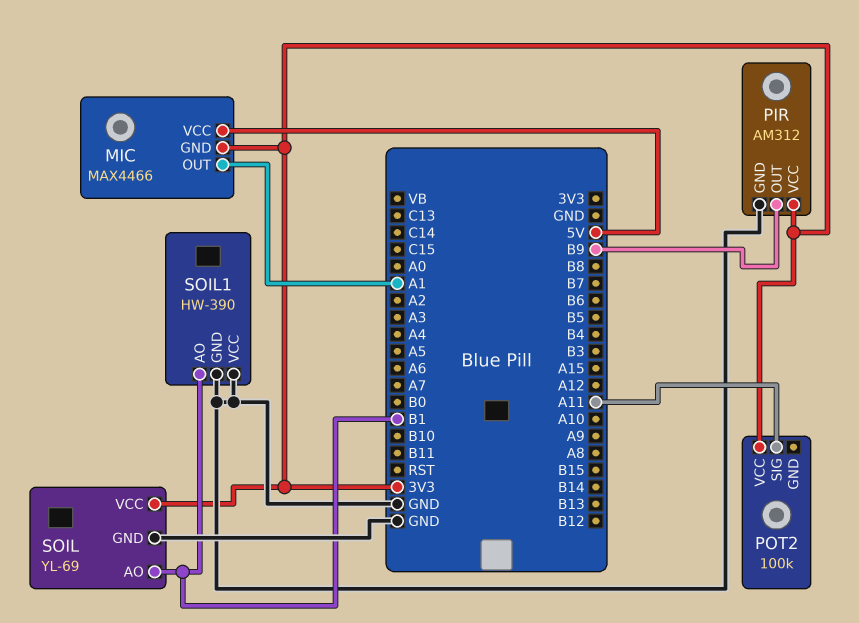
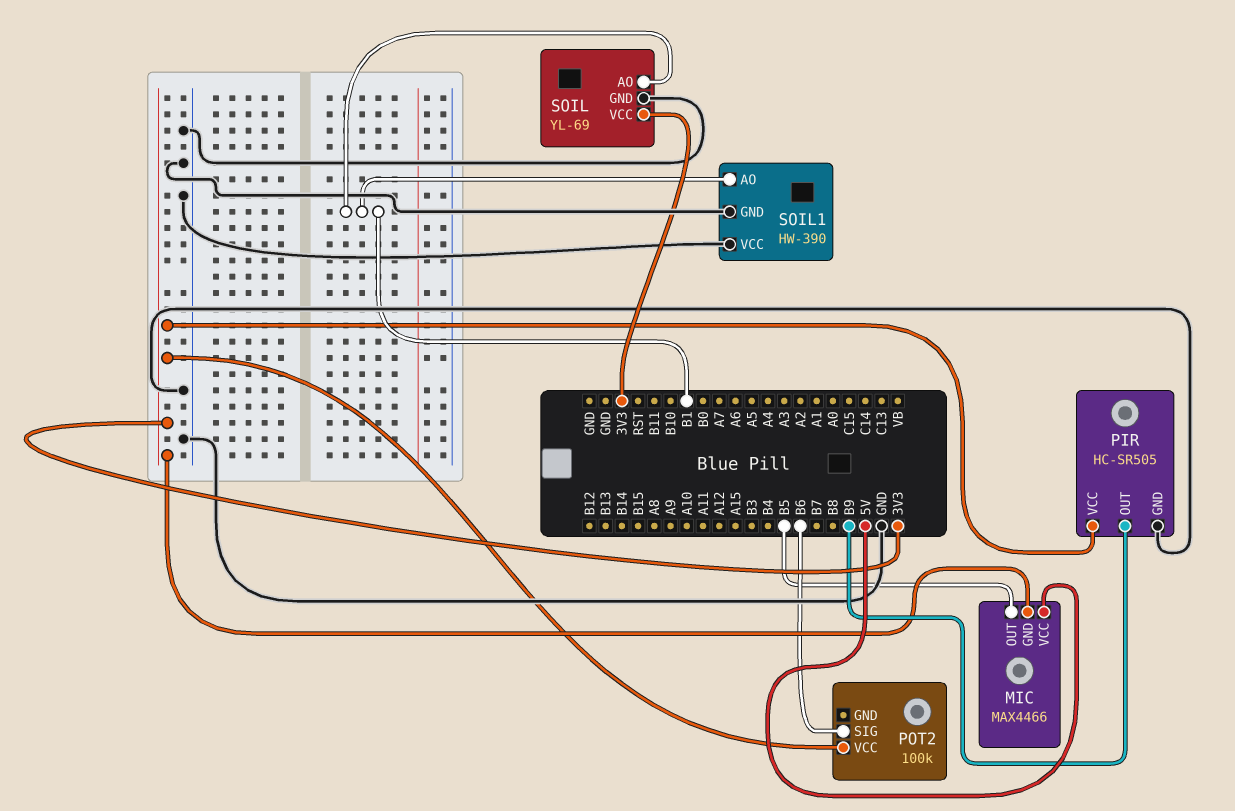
MIC pin OUT: A1 -> B5
PIR: AM312 -> HC-SR505
POT2 pin SIG: A11 -> B6

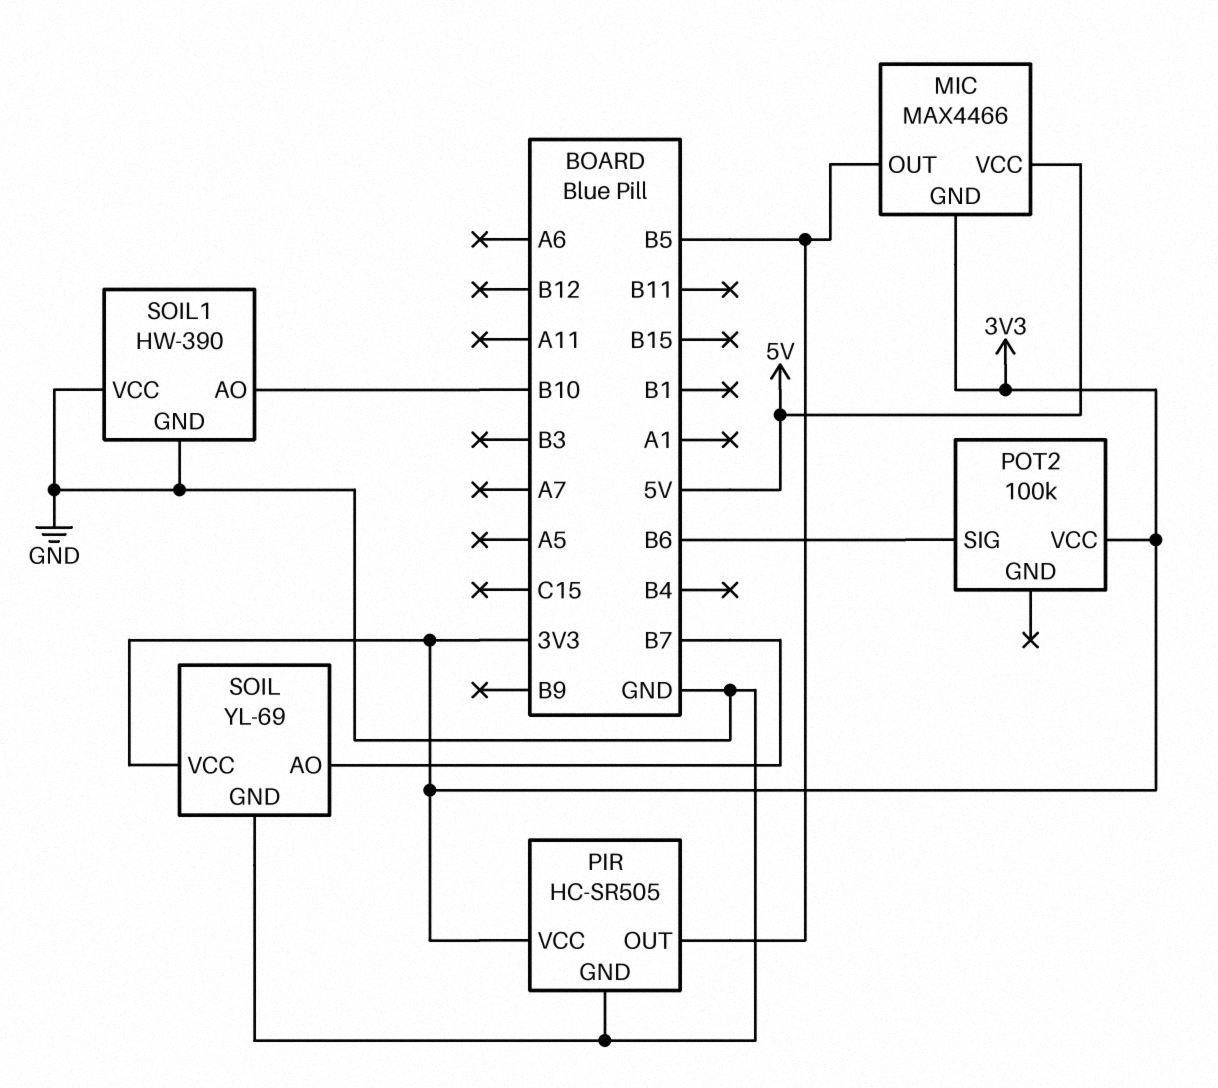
PIR pin OUT: B9 -> B5
SOIL pin AO: B1 -> B7
SOIL1 pin AO: B1 -> B10

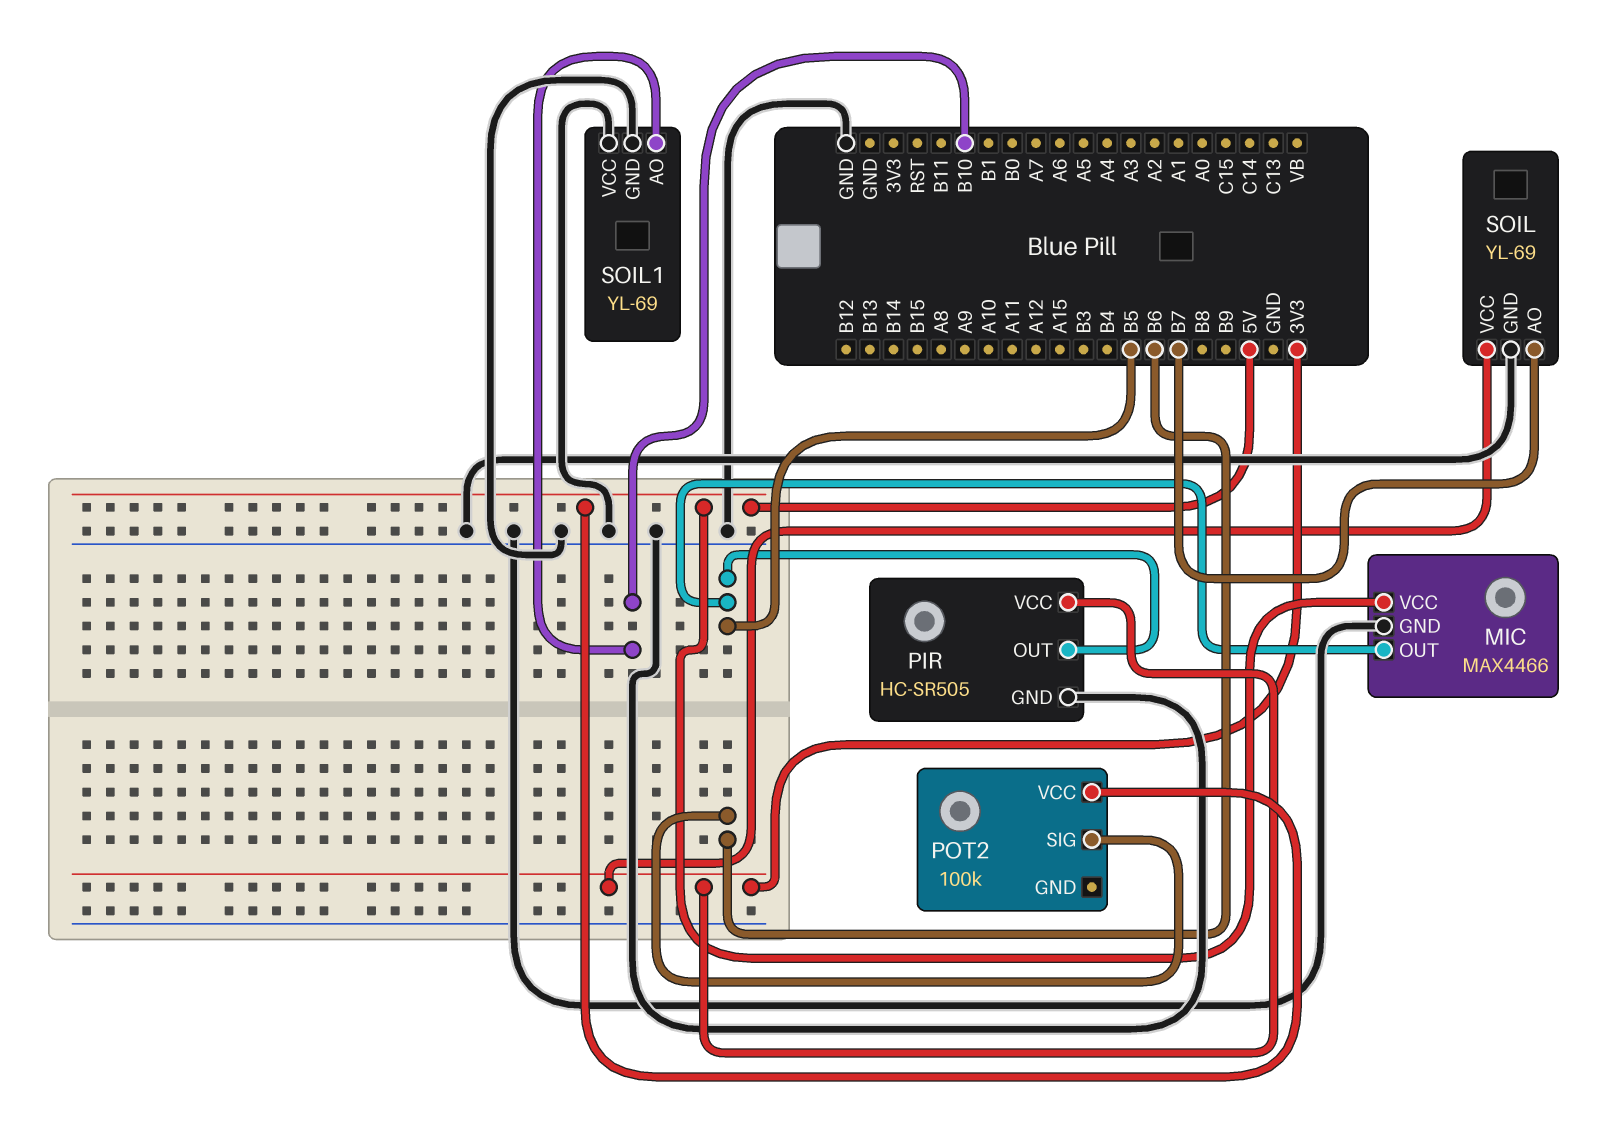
MIC pin GND: 3V3 -> GND
POT2 pin VCC: 3V3 -> 5V
SOIL1: HW-390 -> YL-69

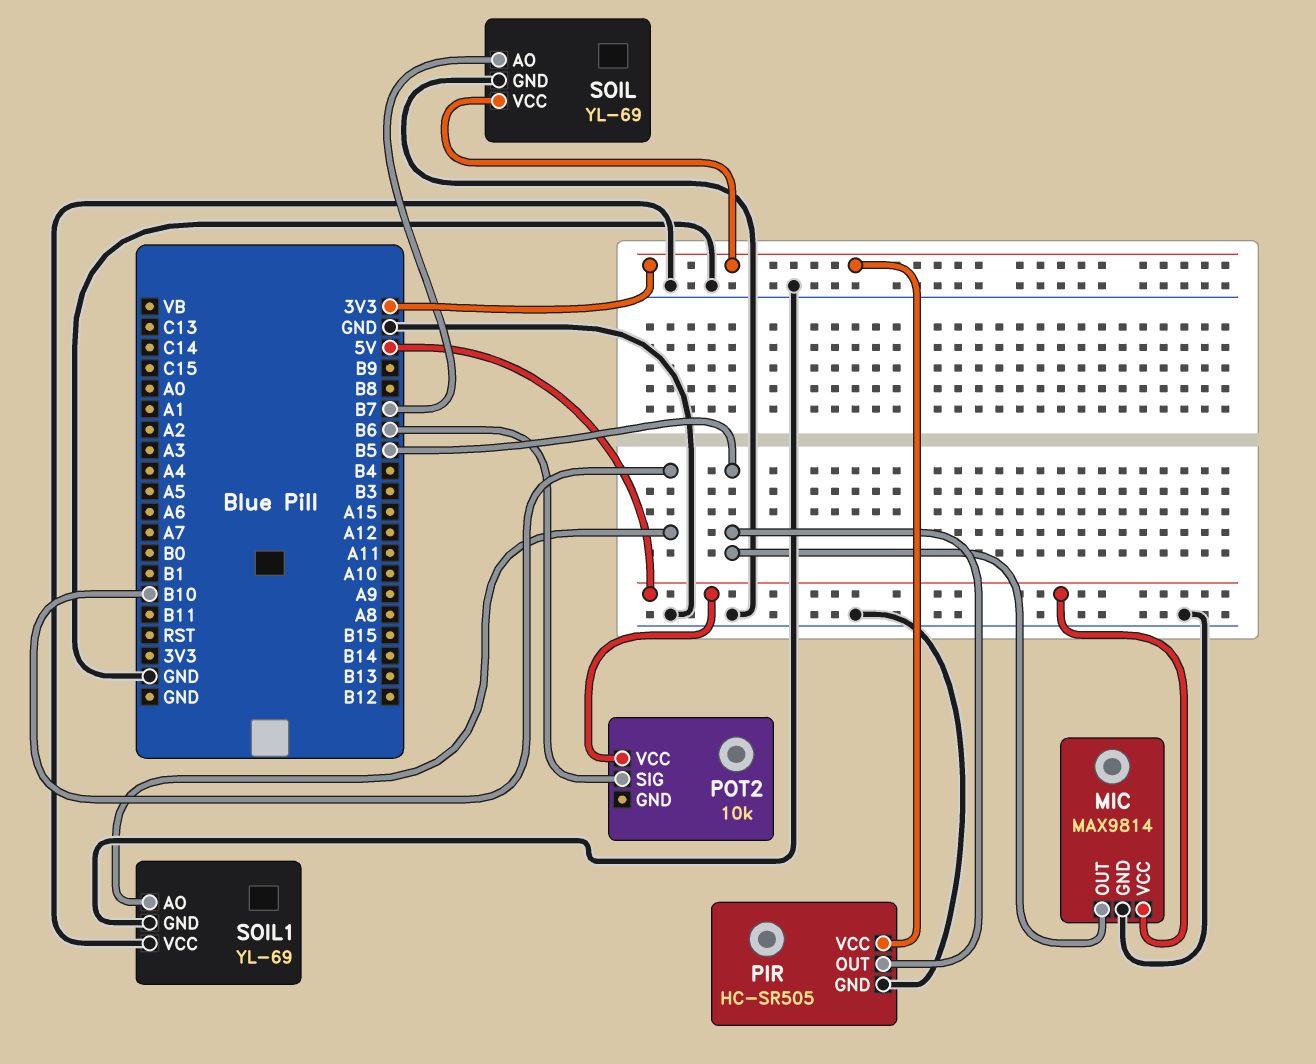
MIC: MAX4466 -> MAX9814
POT2: 100k -> 10k

